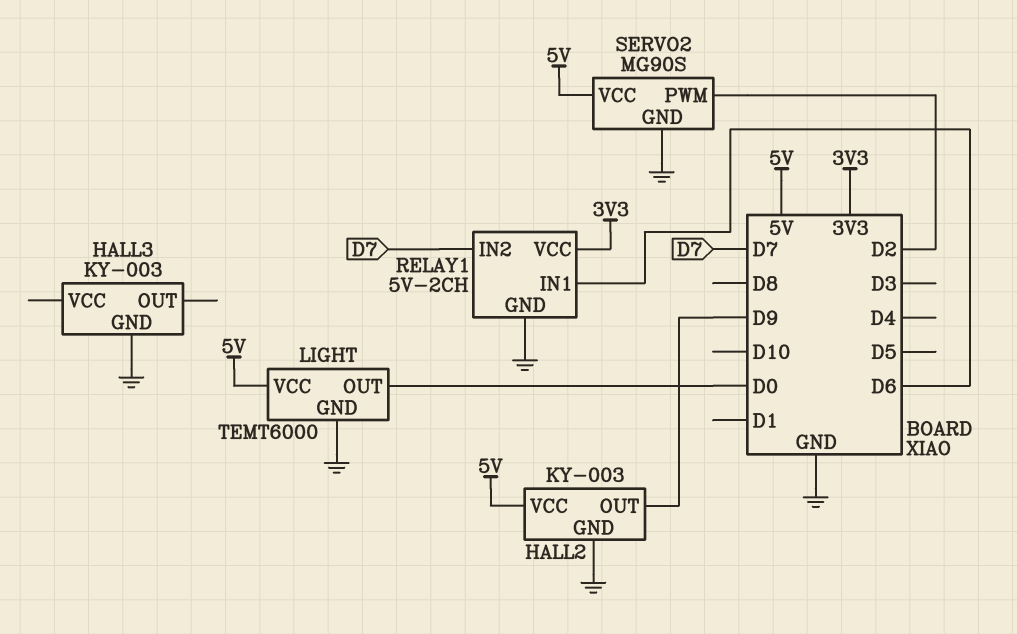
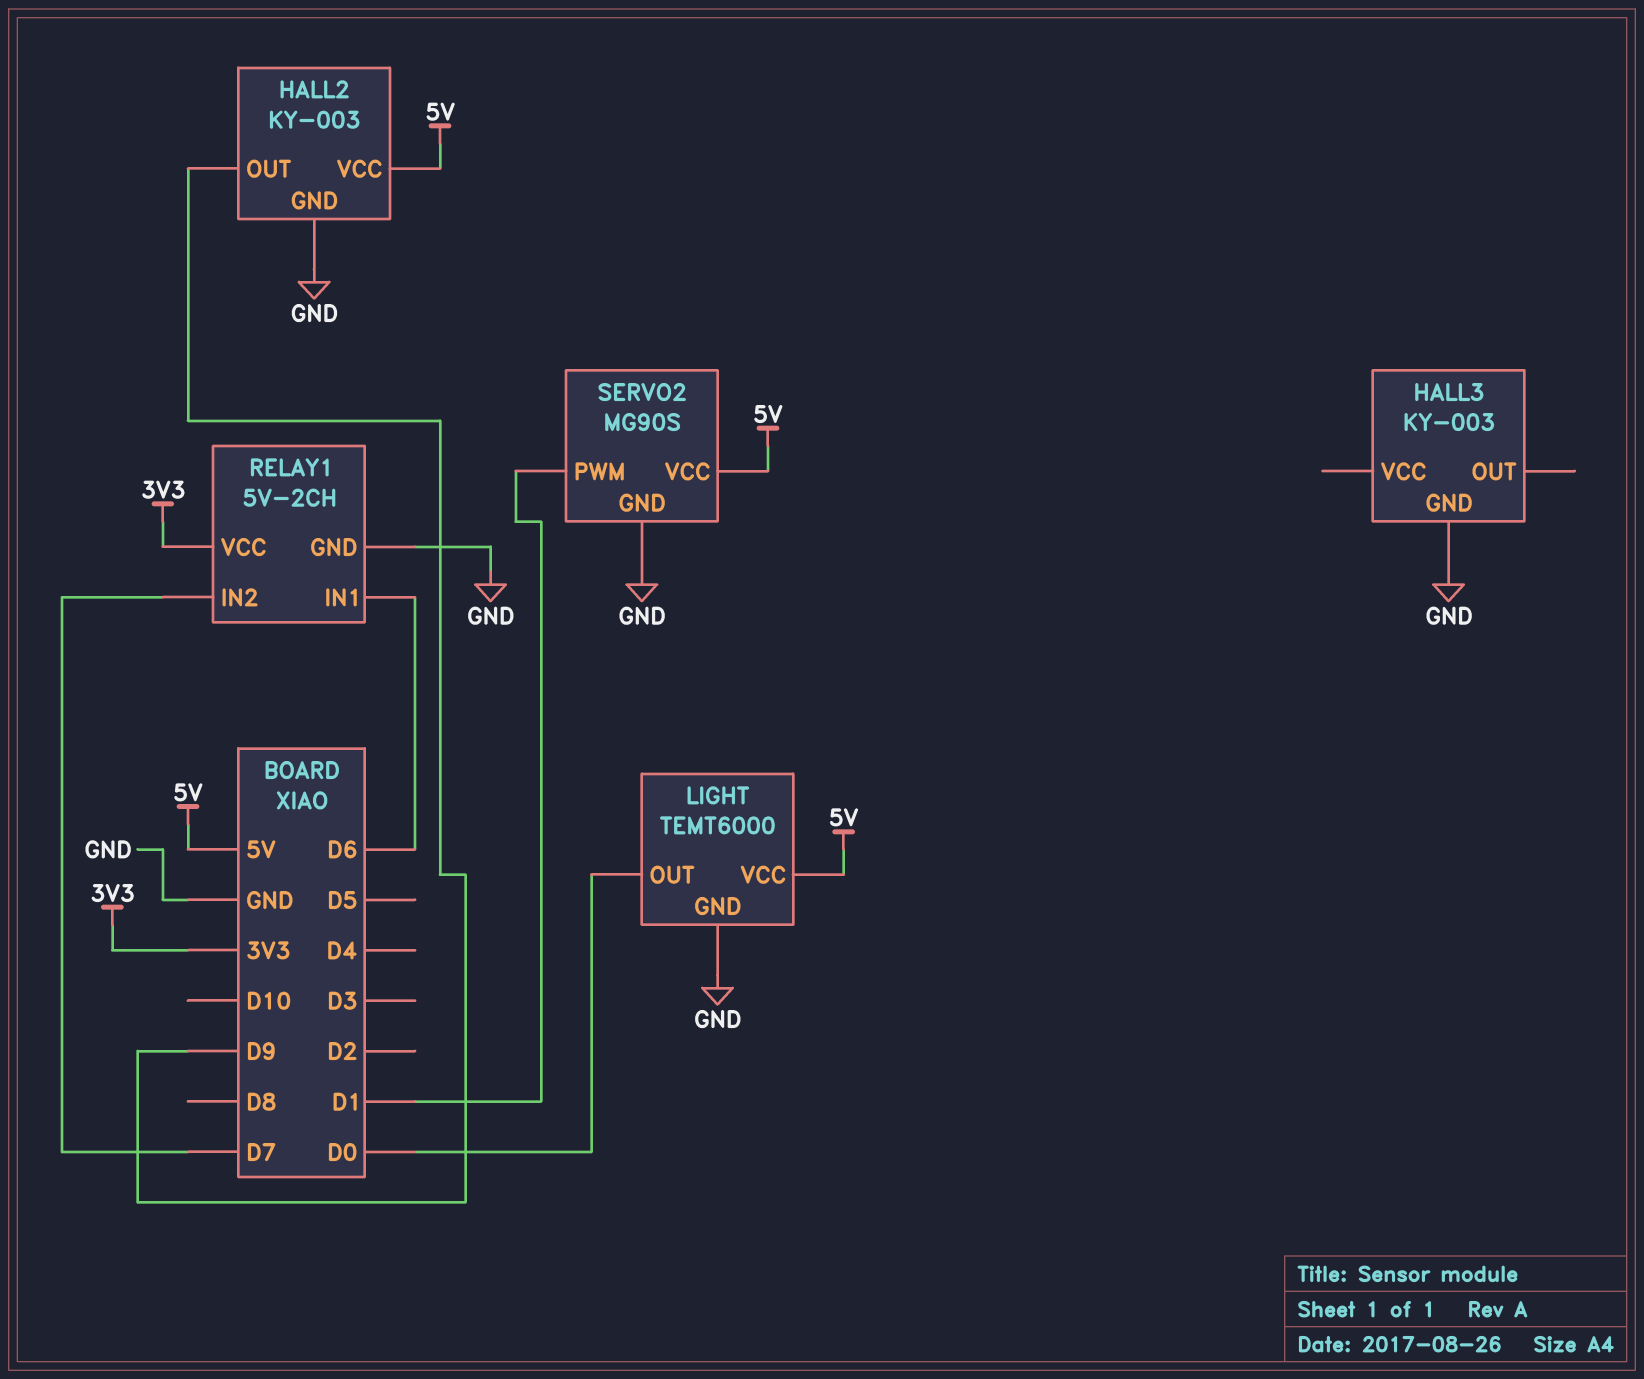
SERVO2 pin PWM: D2 -> D1

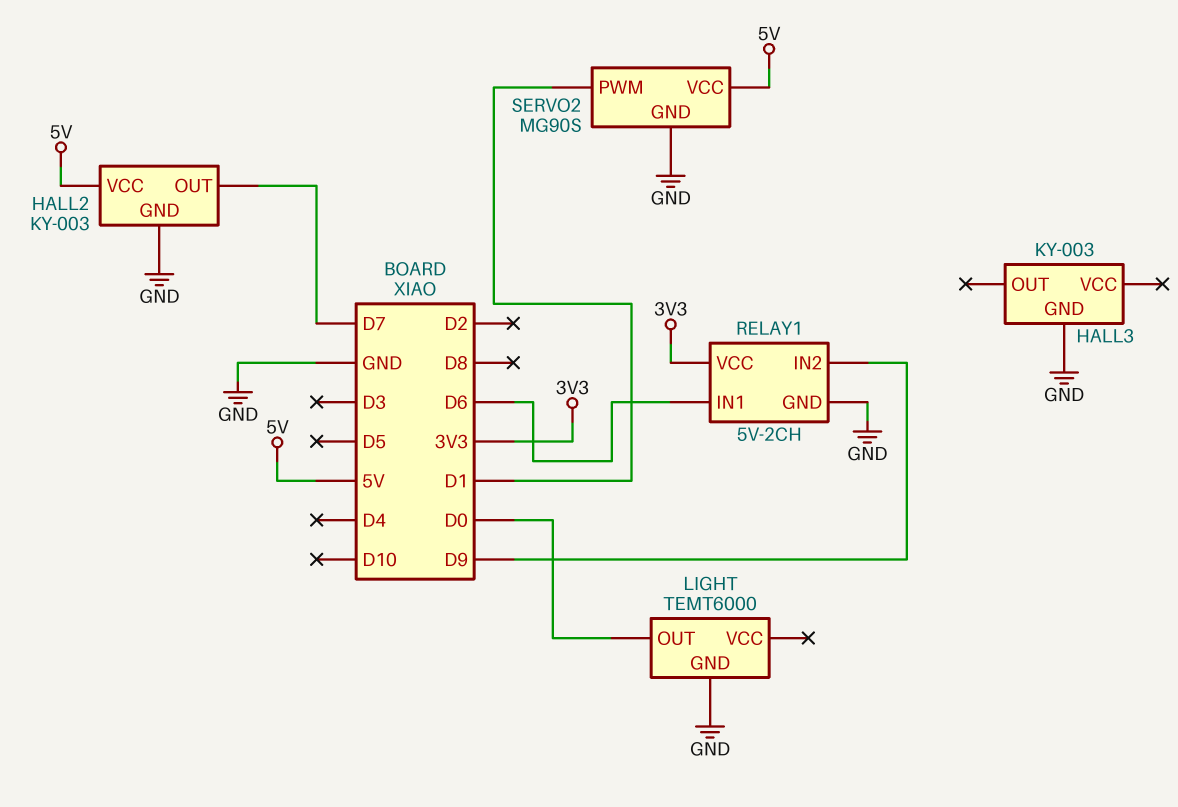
HALL2 pin OUT: D9 -> D7
LIGHT pin VCC: 5V -> none
RELAY1 pin IN2: D7 -> D9

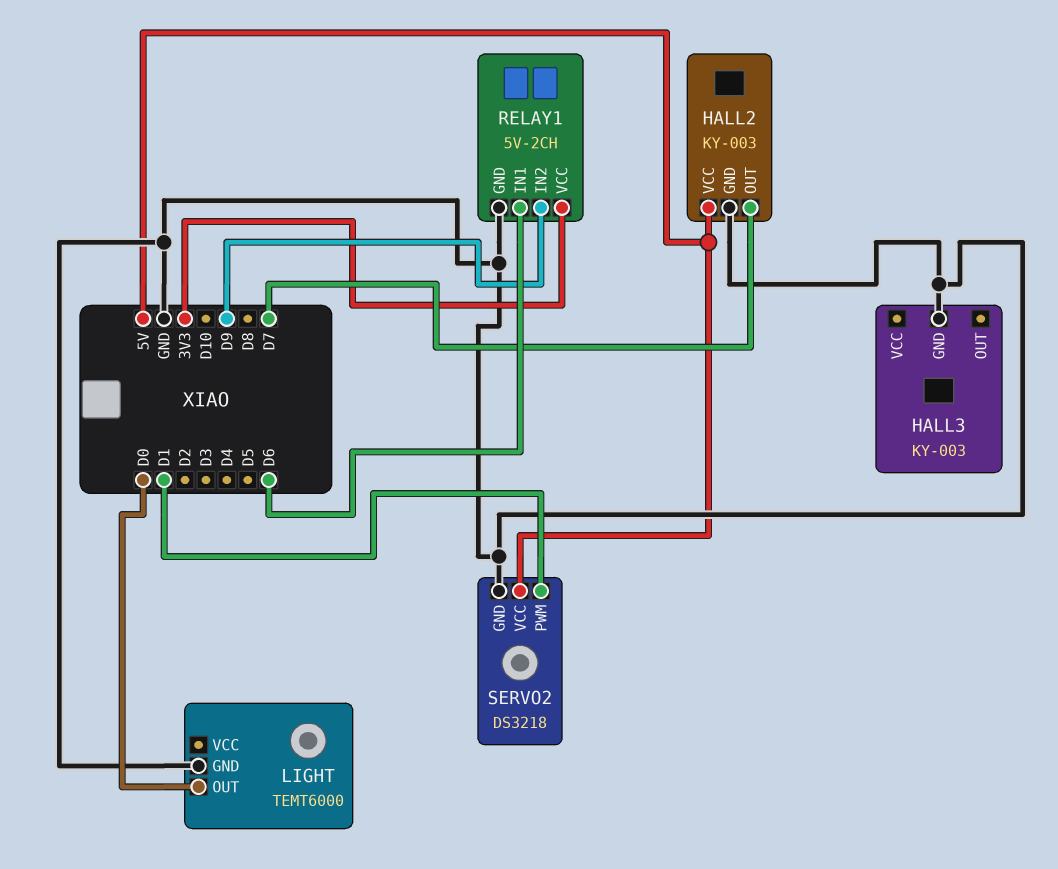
SERVO2: MG90S -> DS3218

